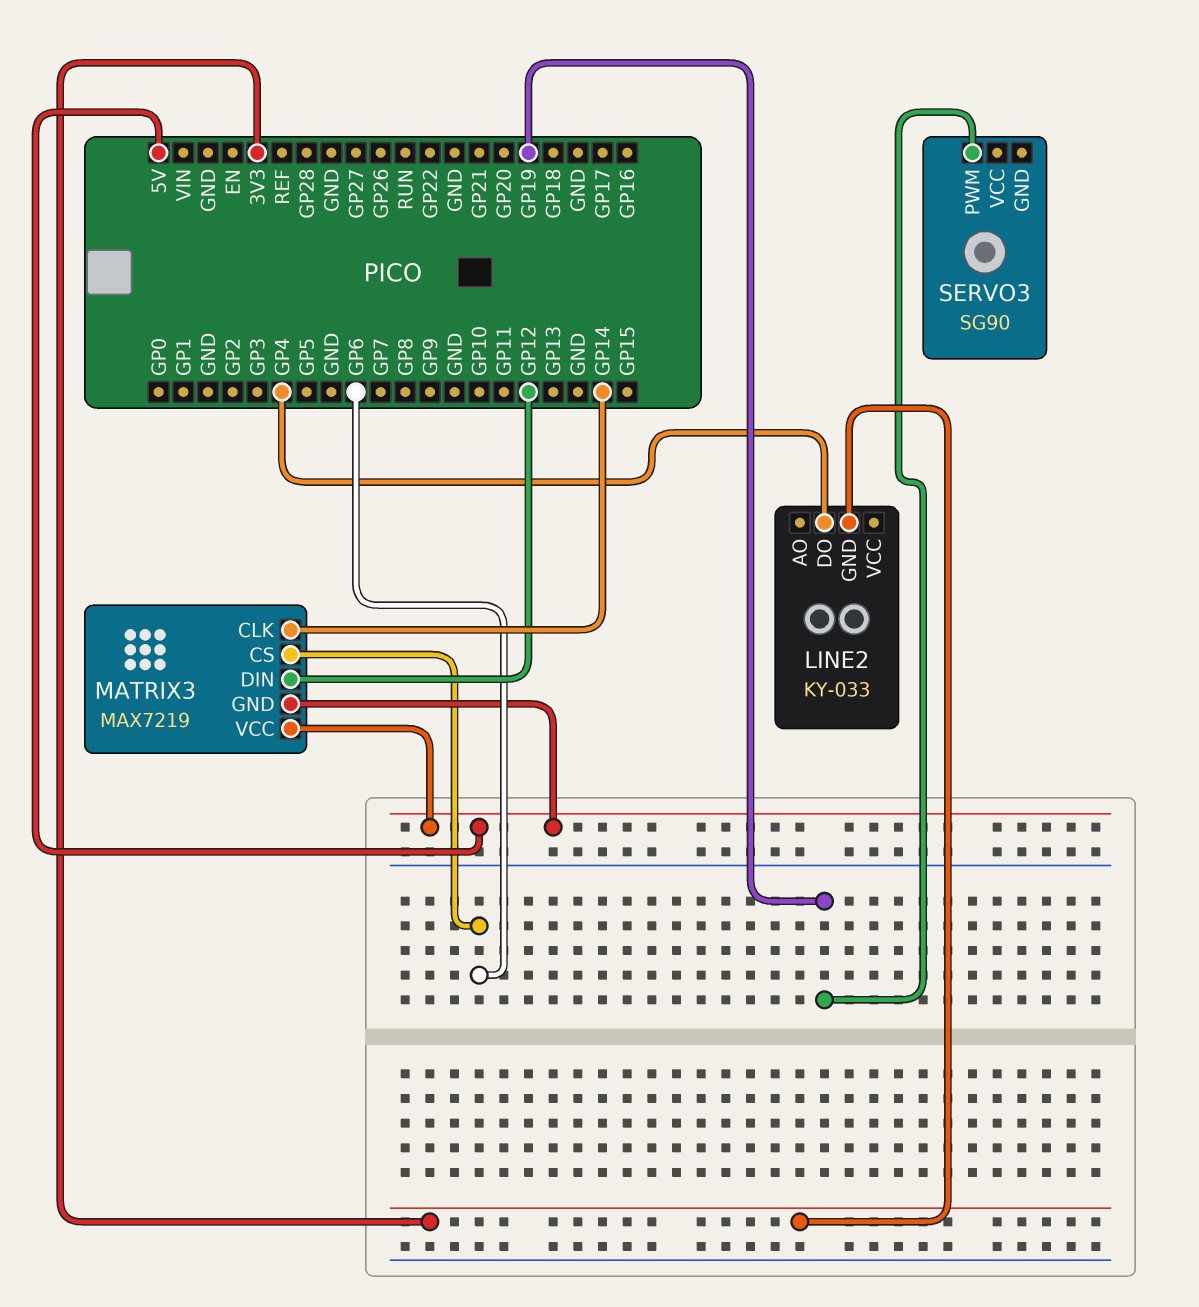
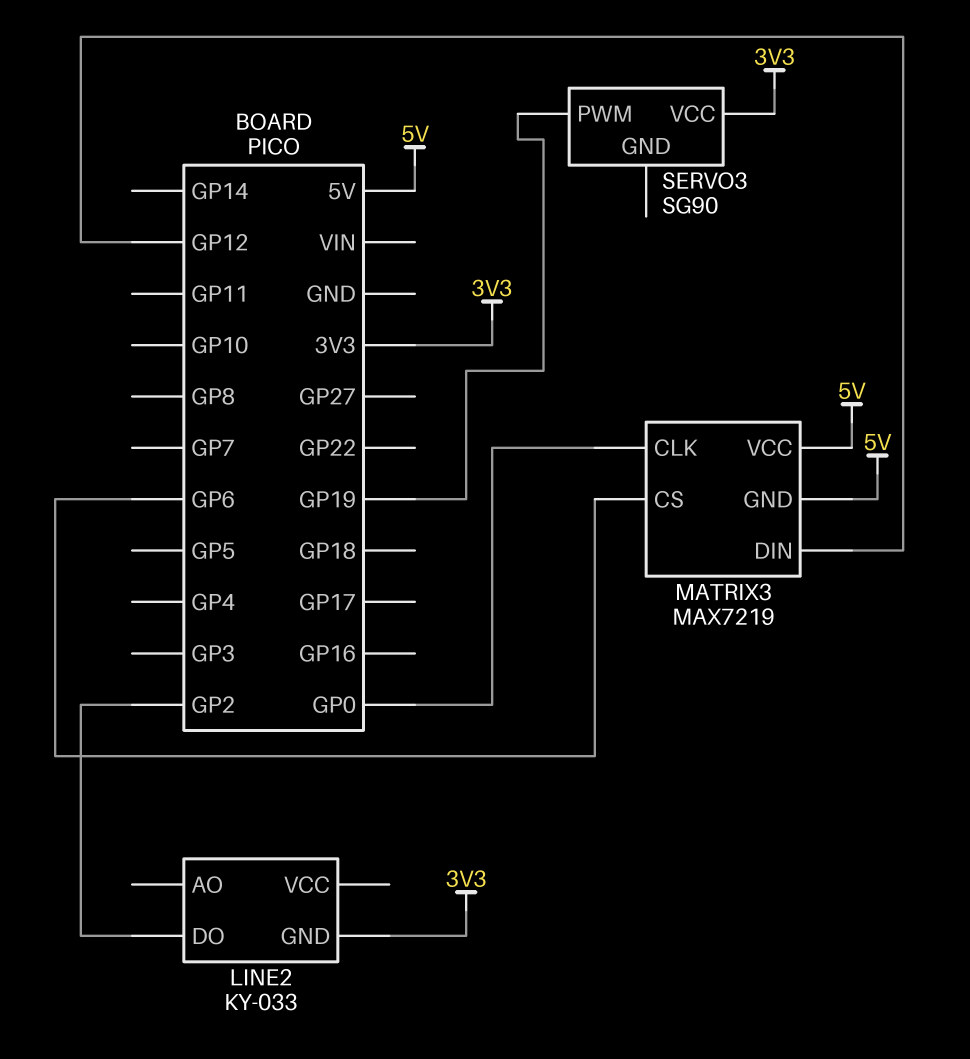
LINE2 pin DO: GP4 -> GP2
MATRIX3 pin CLK: GP14 -> GP0
SERVO3 pin VCC: none -> 3V3

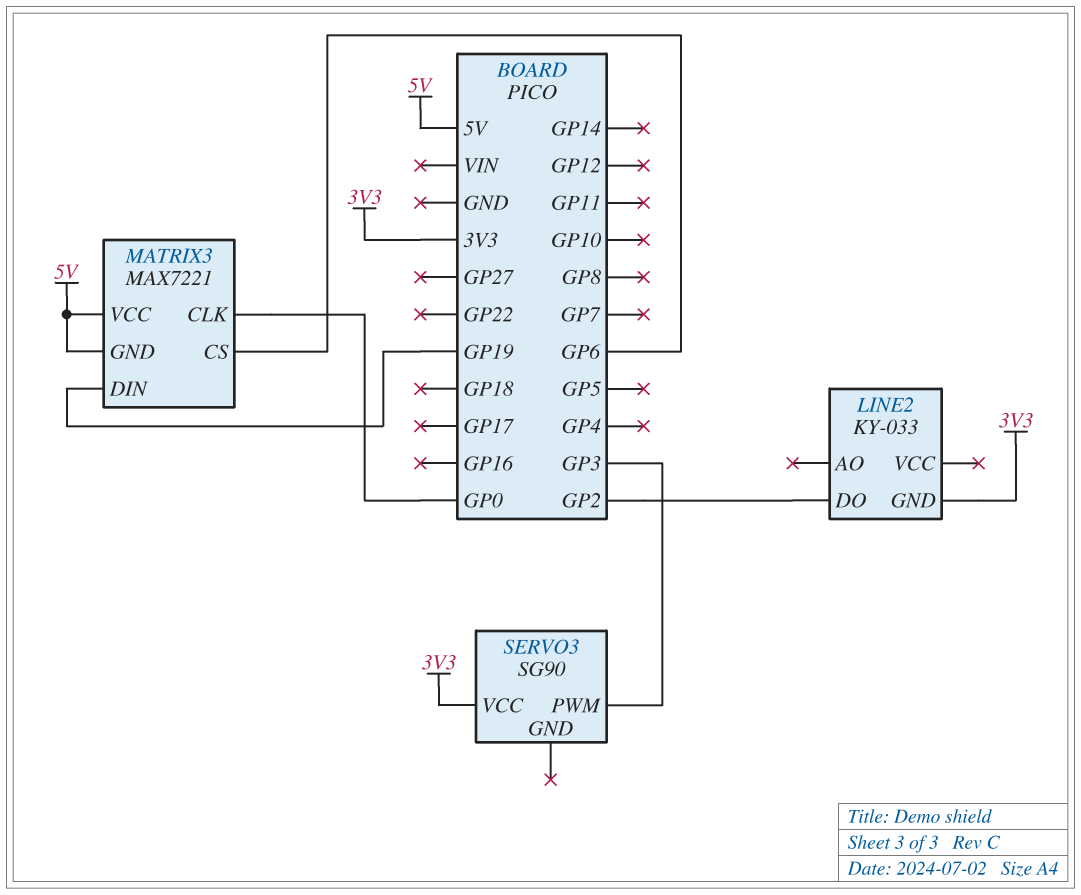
MATRIX3: MAX7219 -> MAX7221
MATRIX3 pin DIN: GP12 -> GP19
SERVO3 pin PWM: GP19 -> GP3

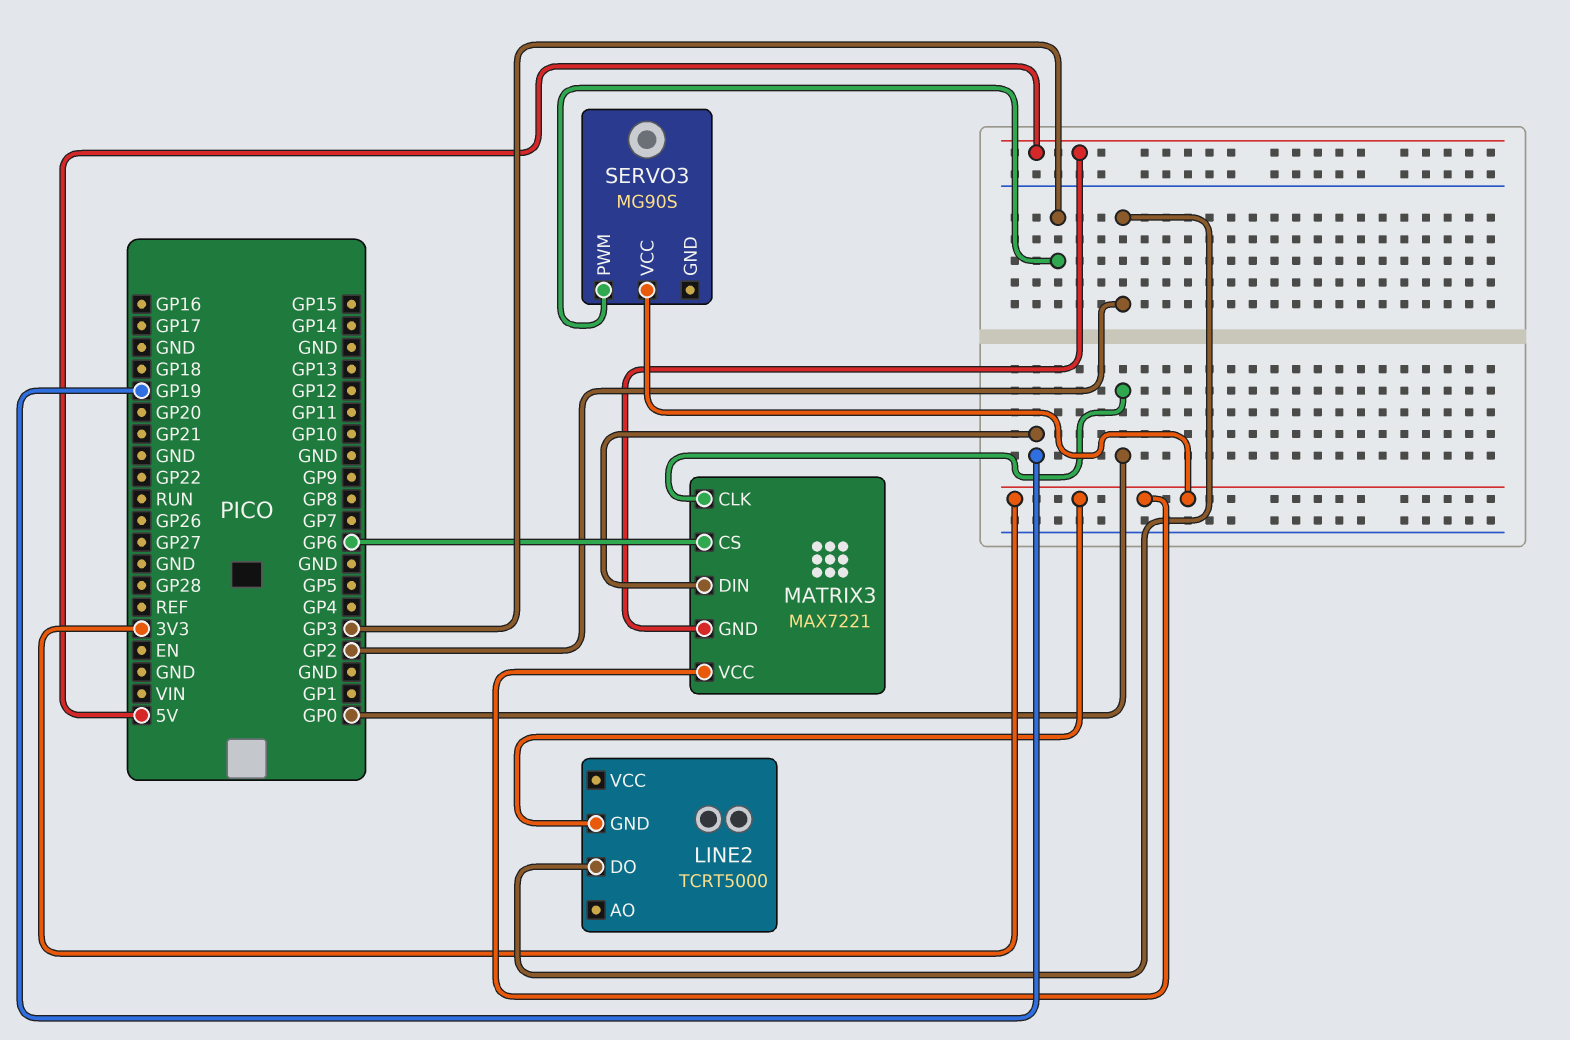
LINE2: KY-033 -> TCRT5000
MATRIX3 pin VCC: 5V -> 3V3
SERVO3: SG90 -> MG90S

